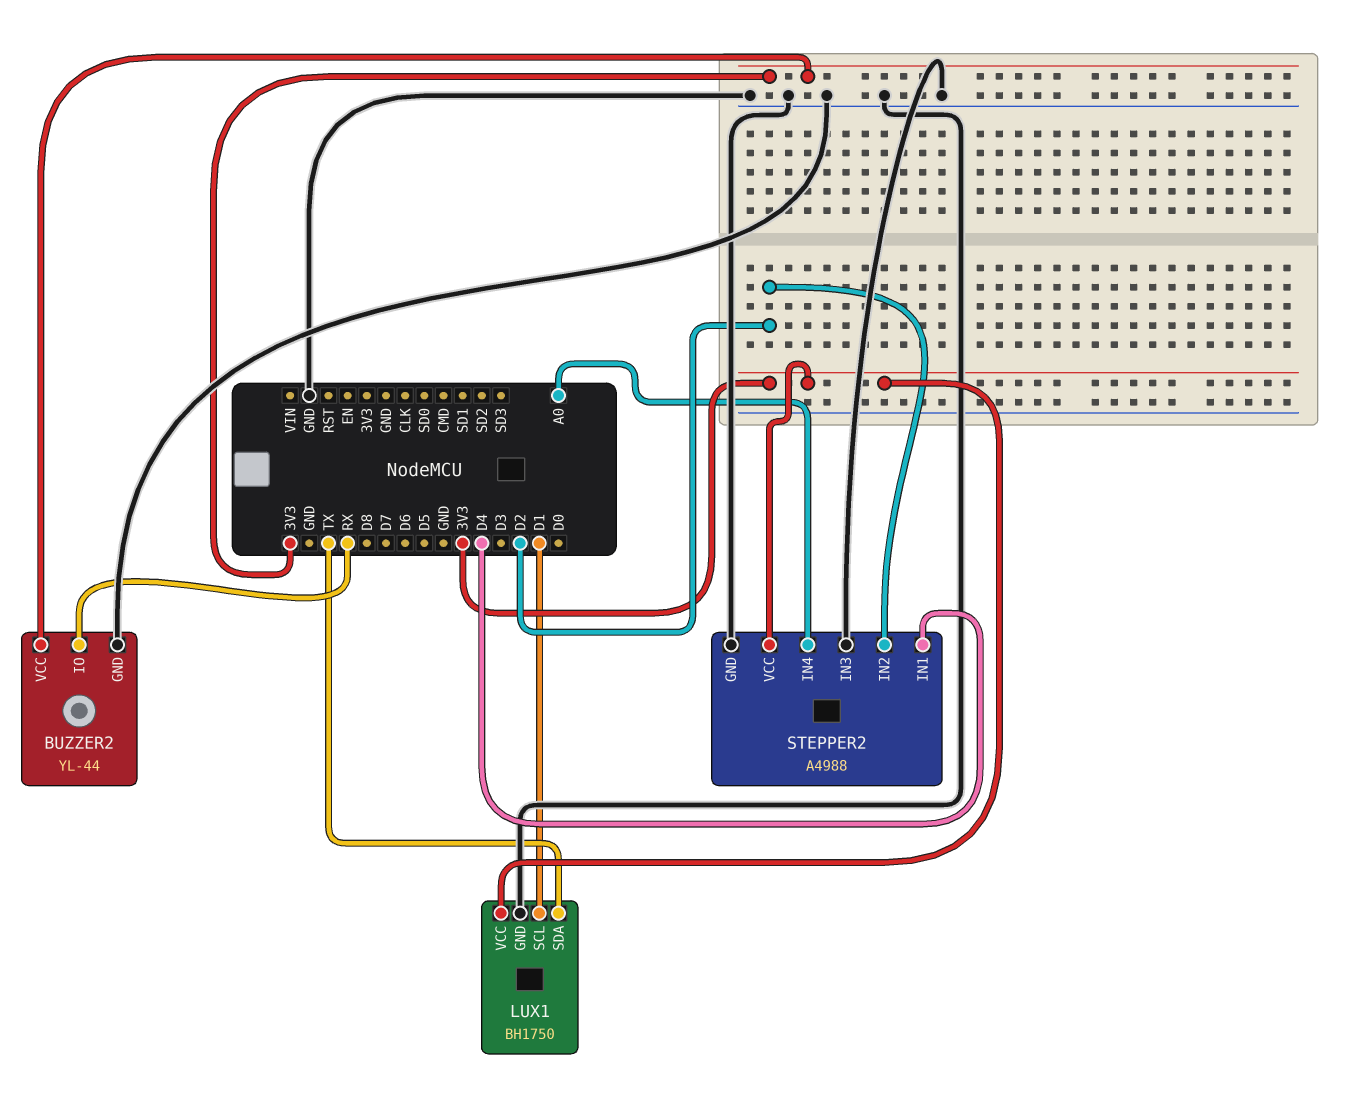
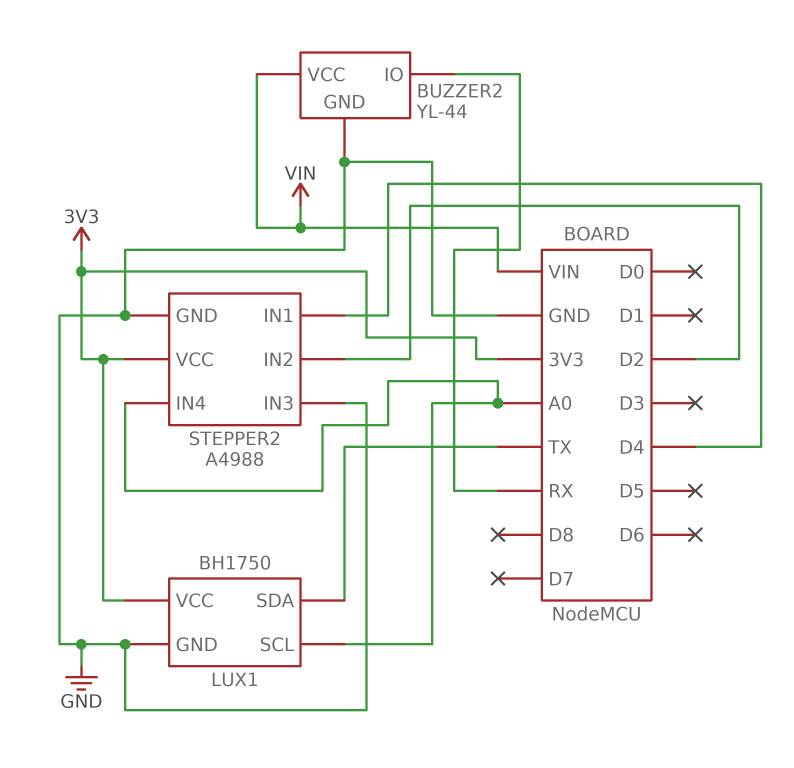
BUZZER2 pin VCC: 3V3 -> VIN
LUX1 pin SCL: D1 -> A0

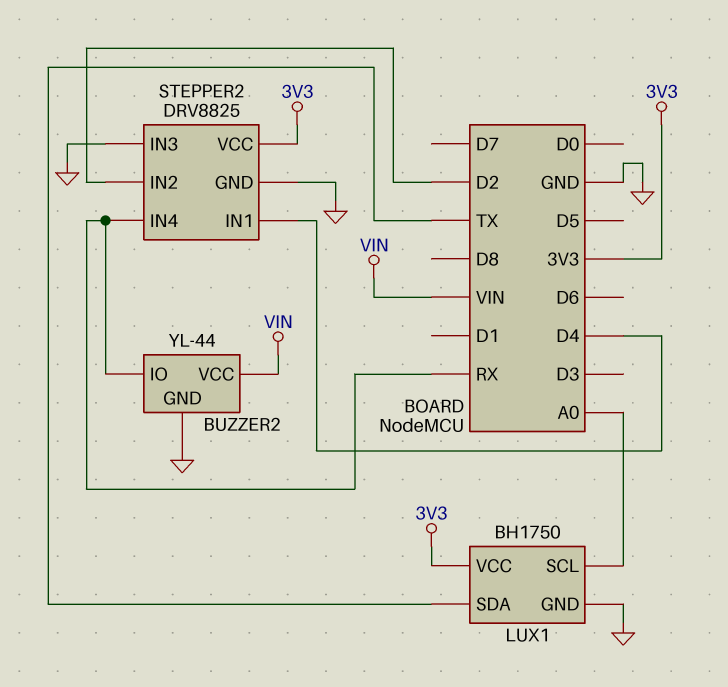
STEPPER2: A4988 -> DRV8825
STEPPER2 pin IN4: A0 -> RX

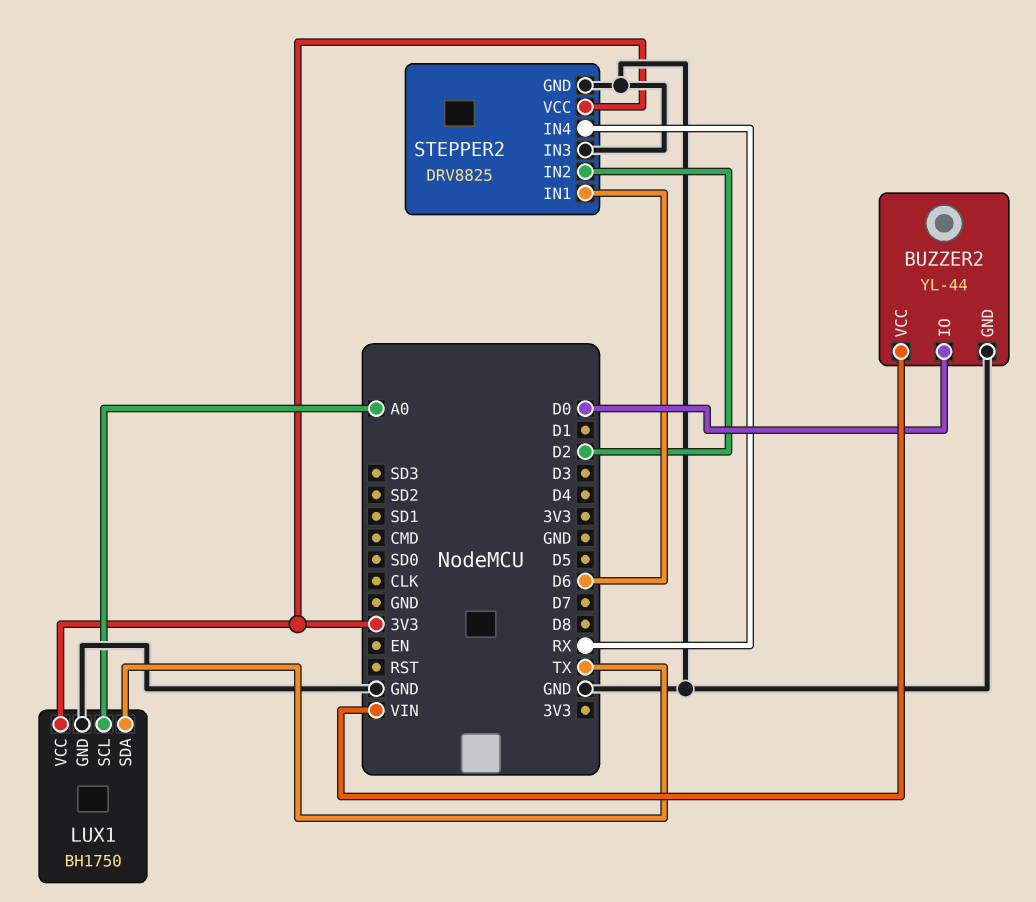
BUZZER2 pin IO: RX -> D0
STEPPER2 pin IN1: D4 -> D6

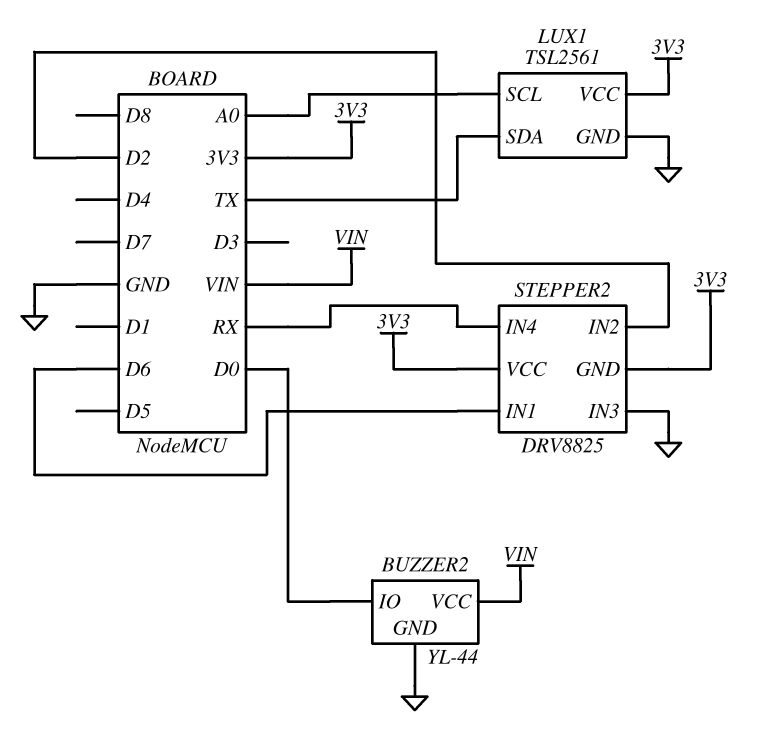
LUX1: BH1750 -> TSL2561
STEPPER2 pin GND: GND -> 3V3

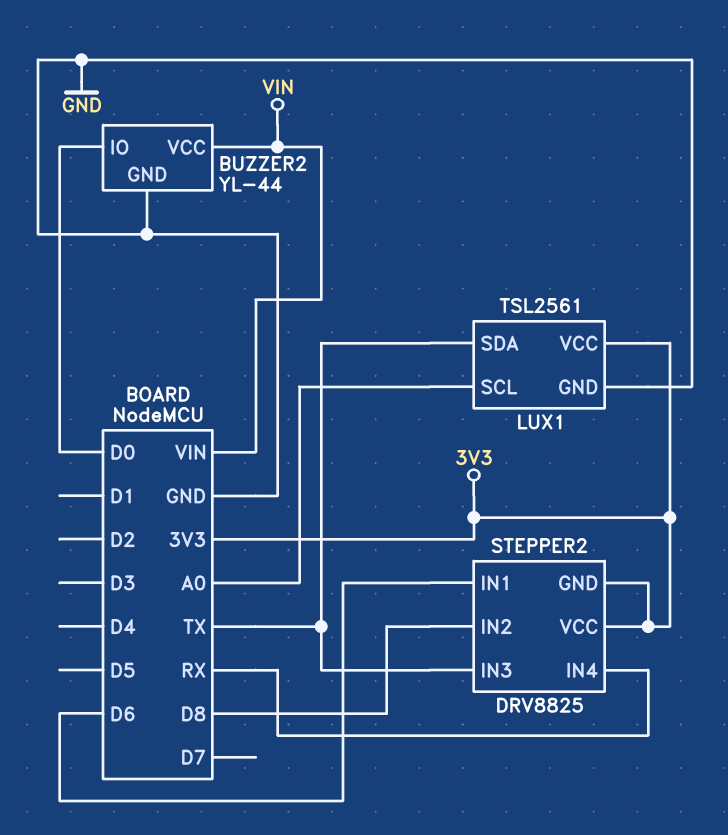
STEPPER2 pin IN2: D2 -> D8
STEPPER2 pin IN3: GND -> TX

